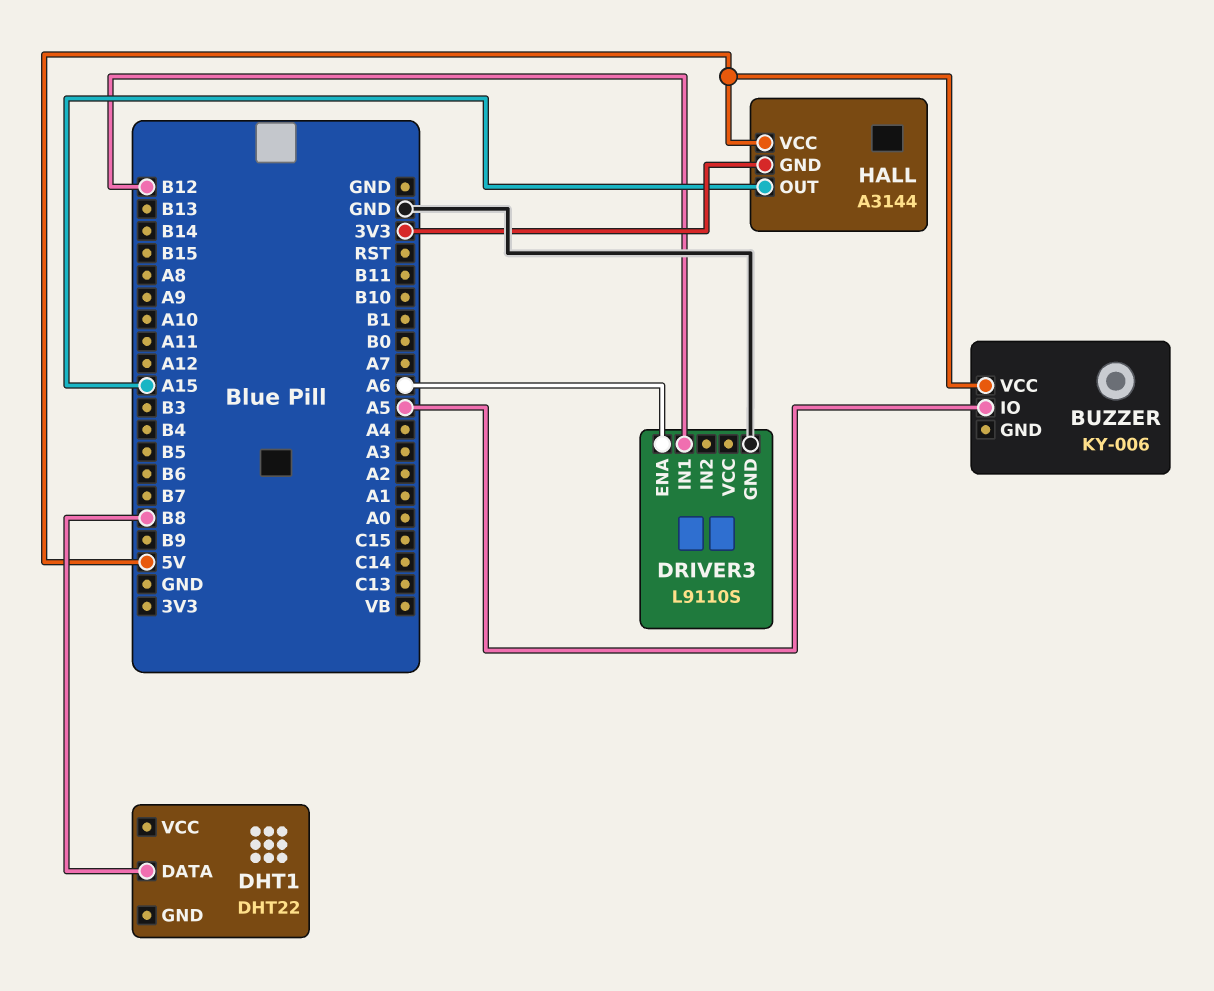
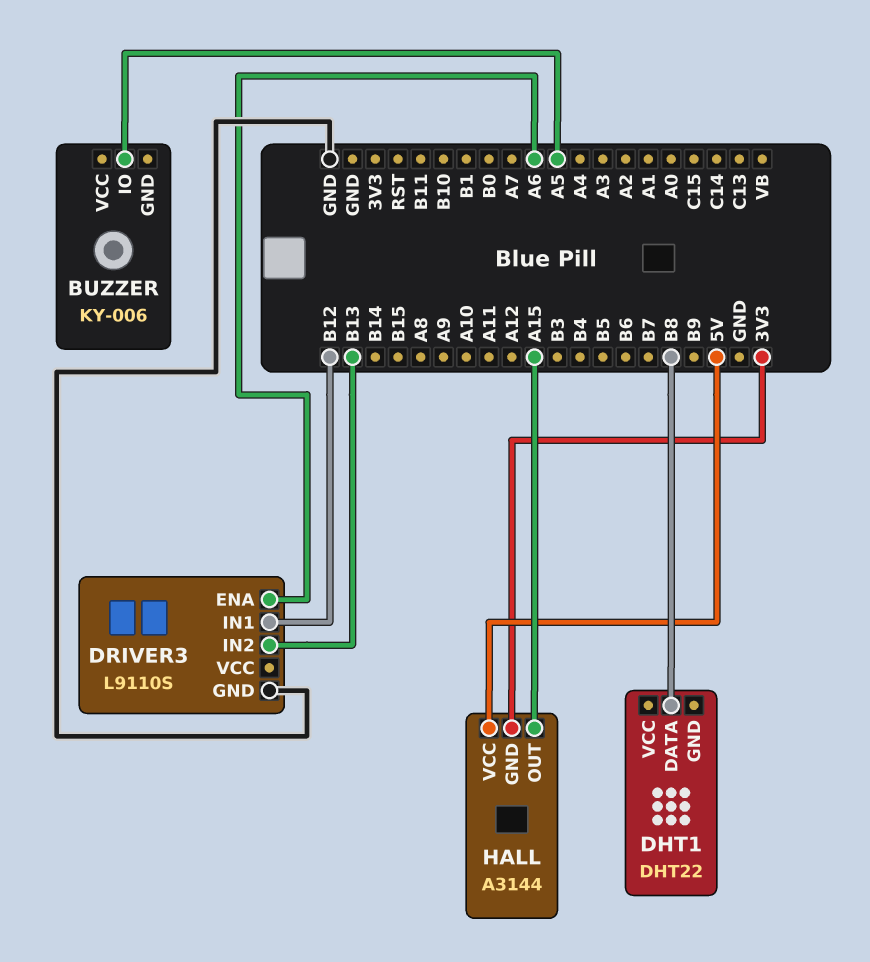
BUZZER pin VCC: 5V -> none
DRIVER3 pin IN2: none -> B13

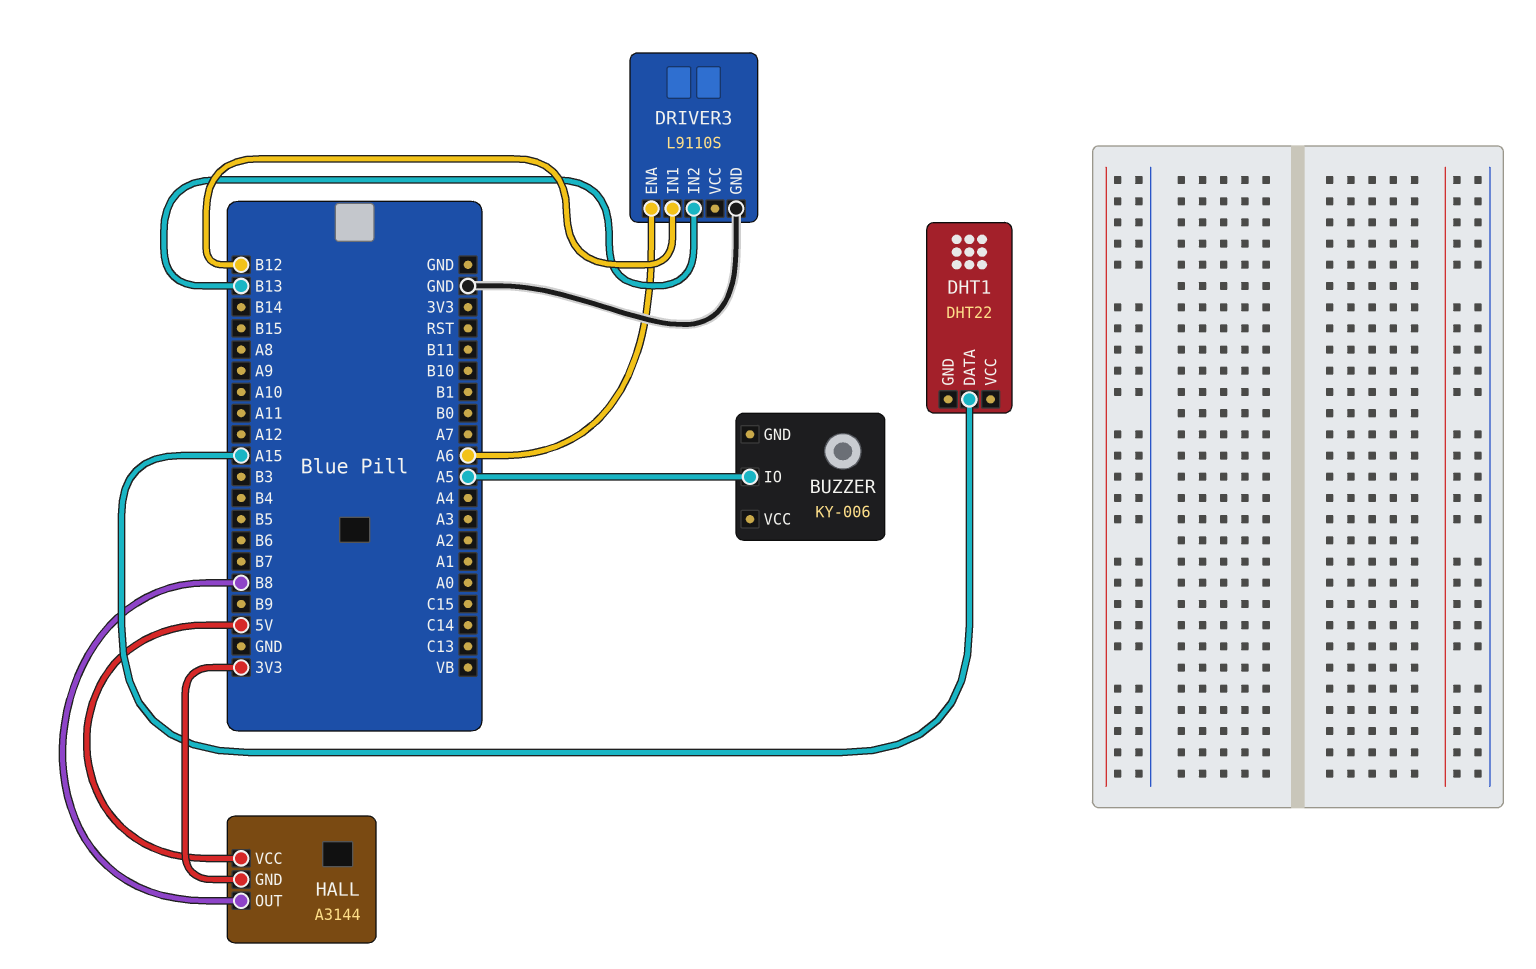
DHT1 pin DATA: B8 -> A15
HALL pin OUT: A15 -> B8

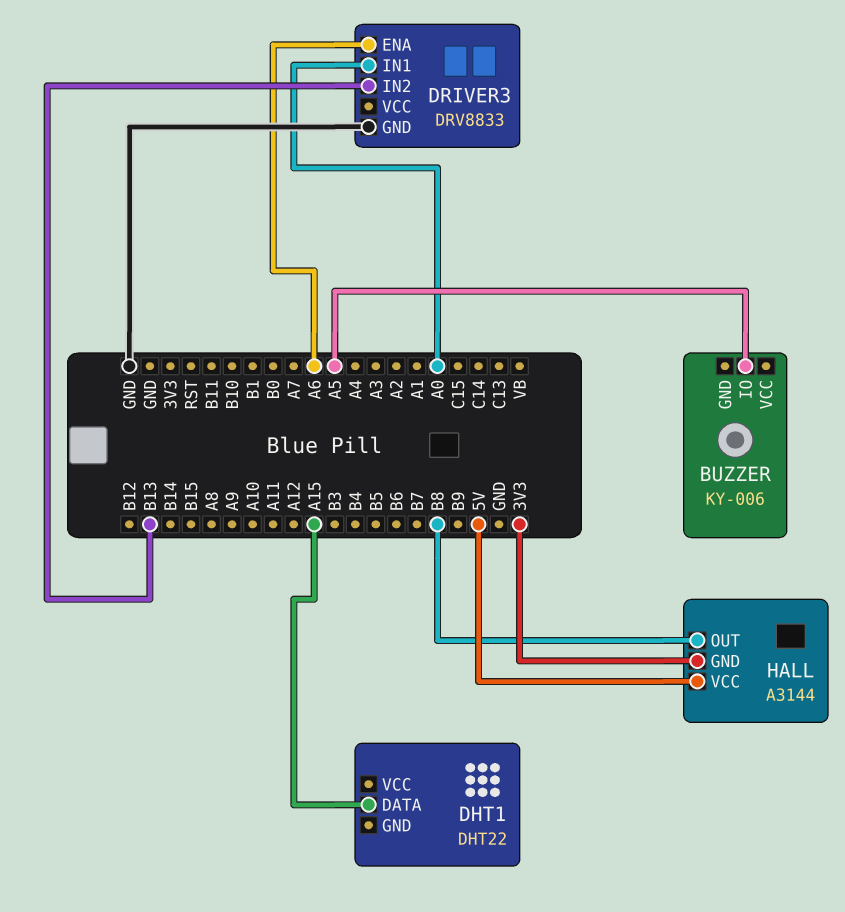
DRIVER3: L9110S -> DRV8833
DRIVER3 pin IN1: B12 -> A0

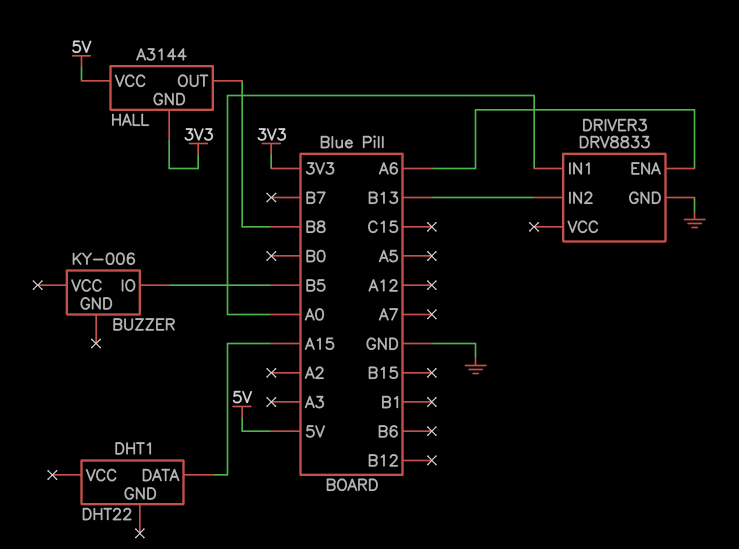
BUZZER pin IO: A5 -> B5

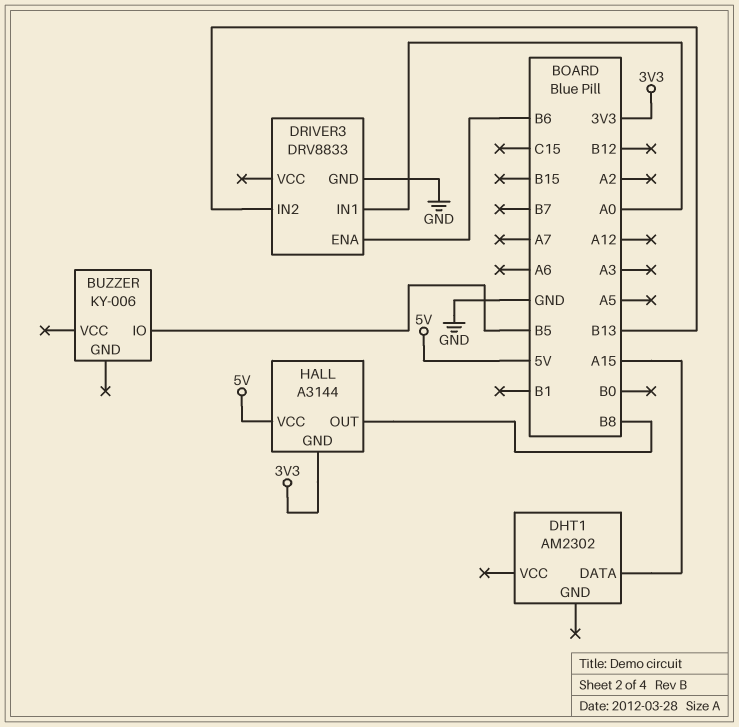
DHT1: DHT22 -> AM2302
DRIVER3 pin ENA: A6 -> B6

